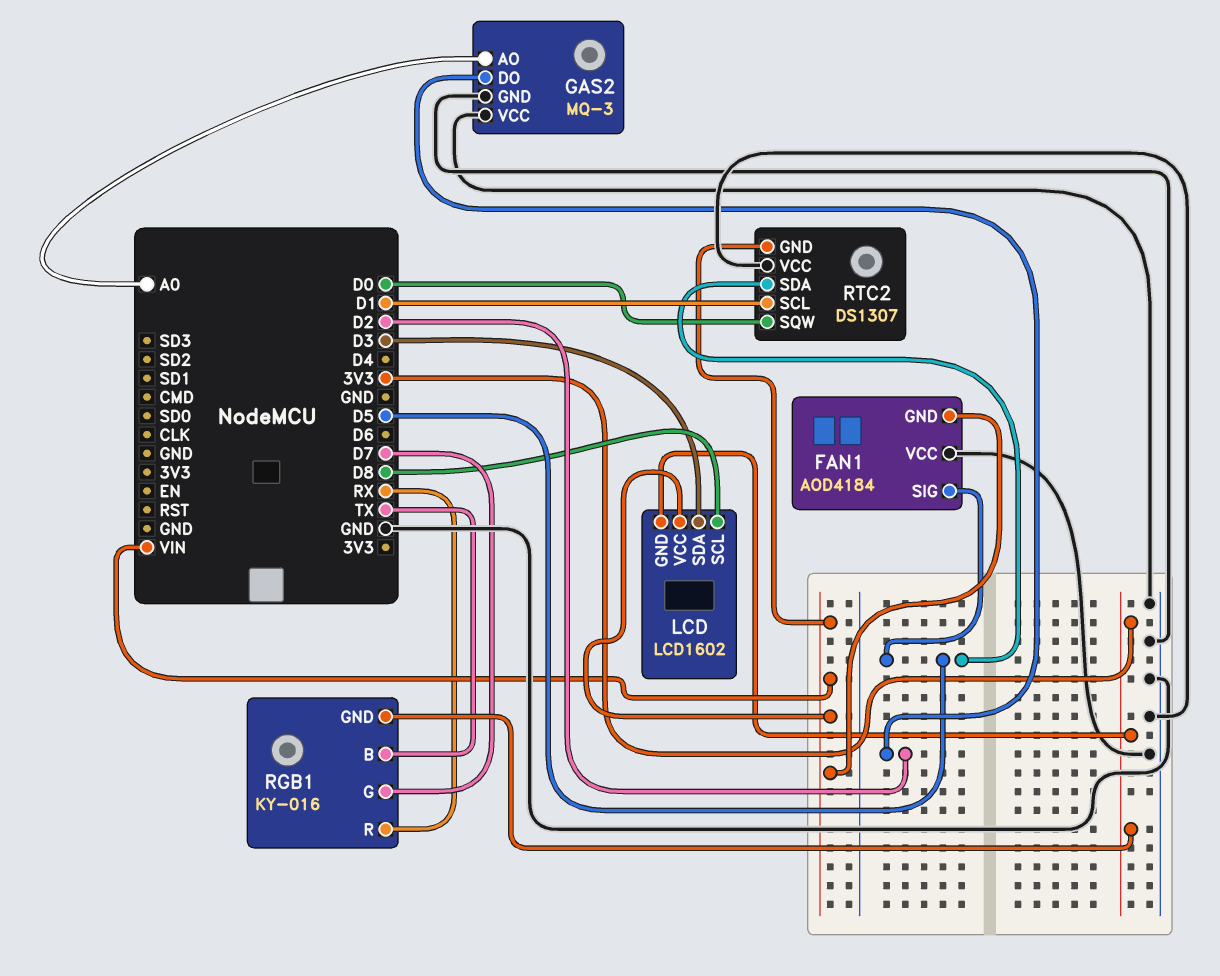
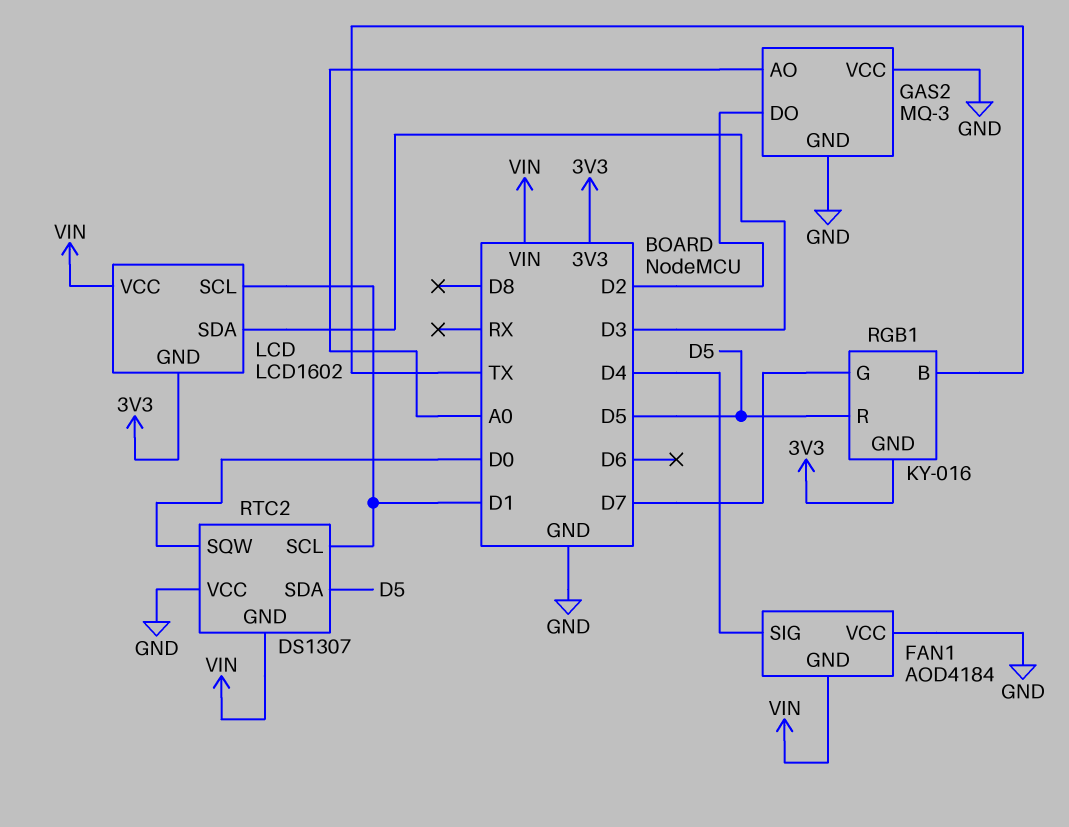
FAN1 pin SIG: D5 -> D4
LCD pin SCL: D8 -> D1
RGB1 pin R: RX -> D5

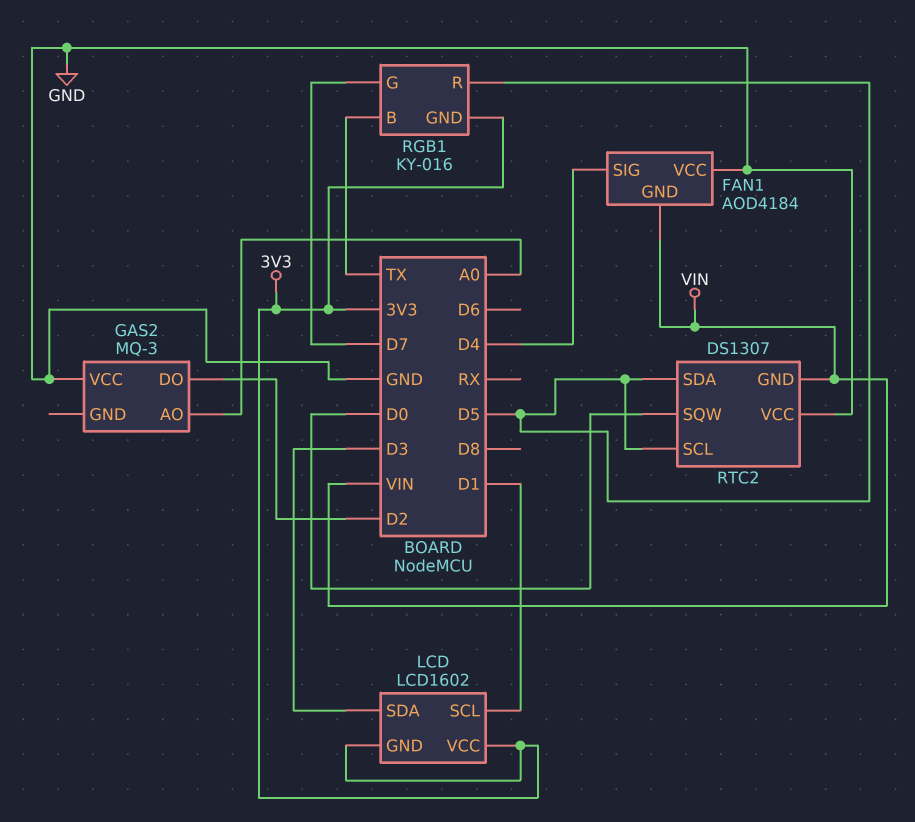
GAS2 pin GND: GND -> none
LCD pin VCC: VIN -> 3V3
RTC2 pin SCL: D1 -> D5

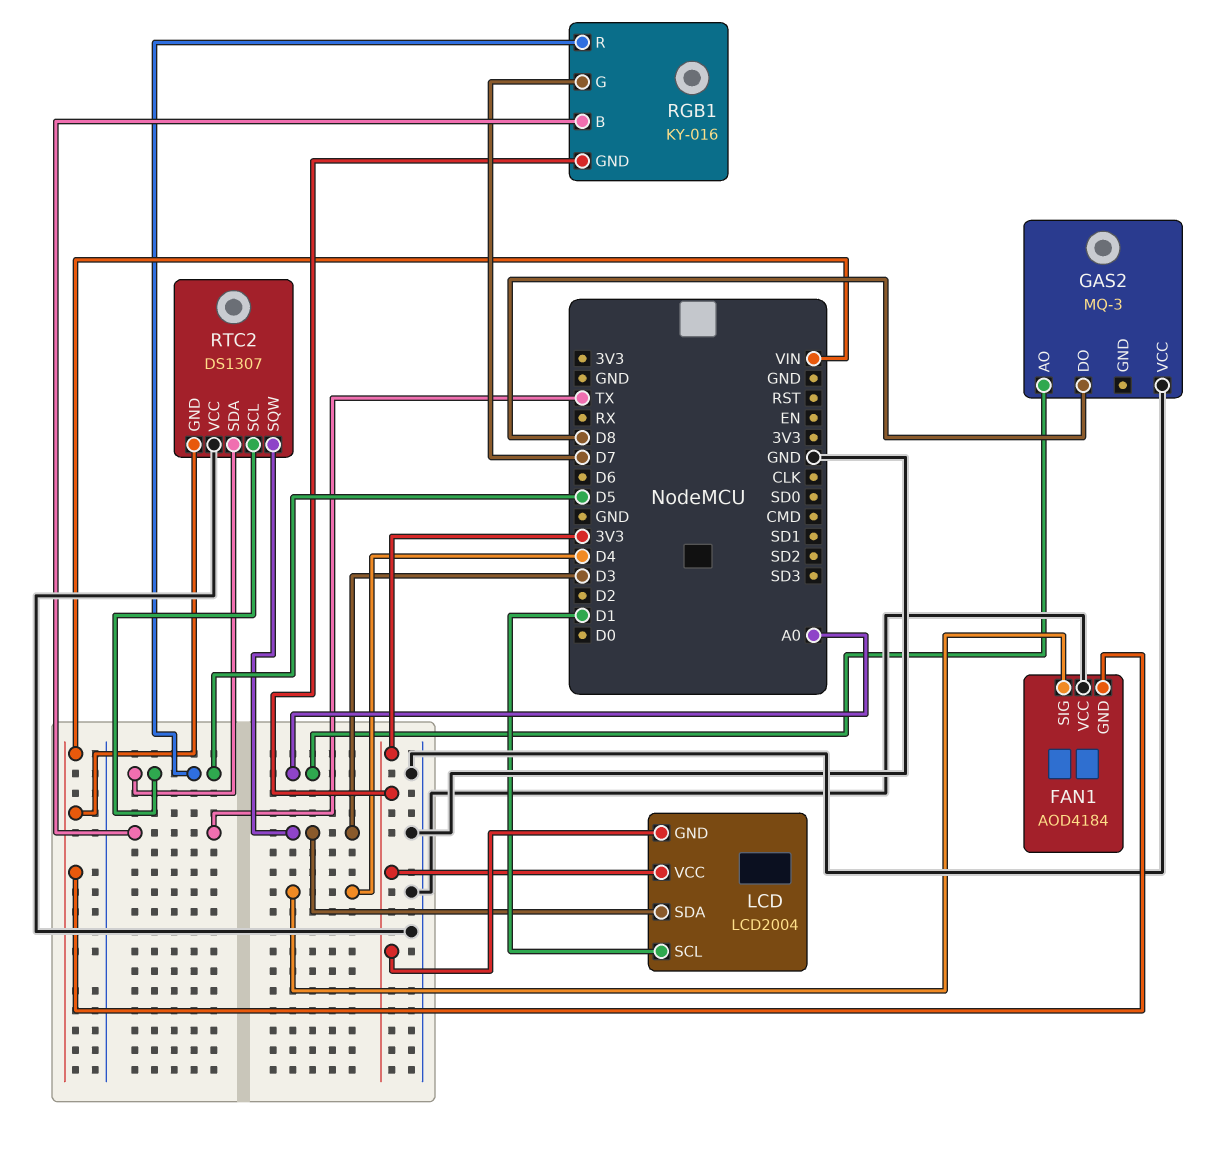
GAS2 pin DO: D2 -> D8
LCD: LCD1602 -> LCD2004
RTC2 pin SQW: D0 -> D3

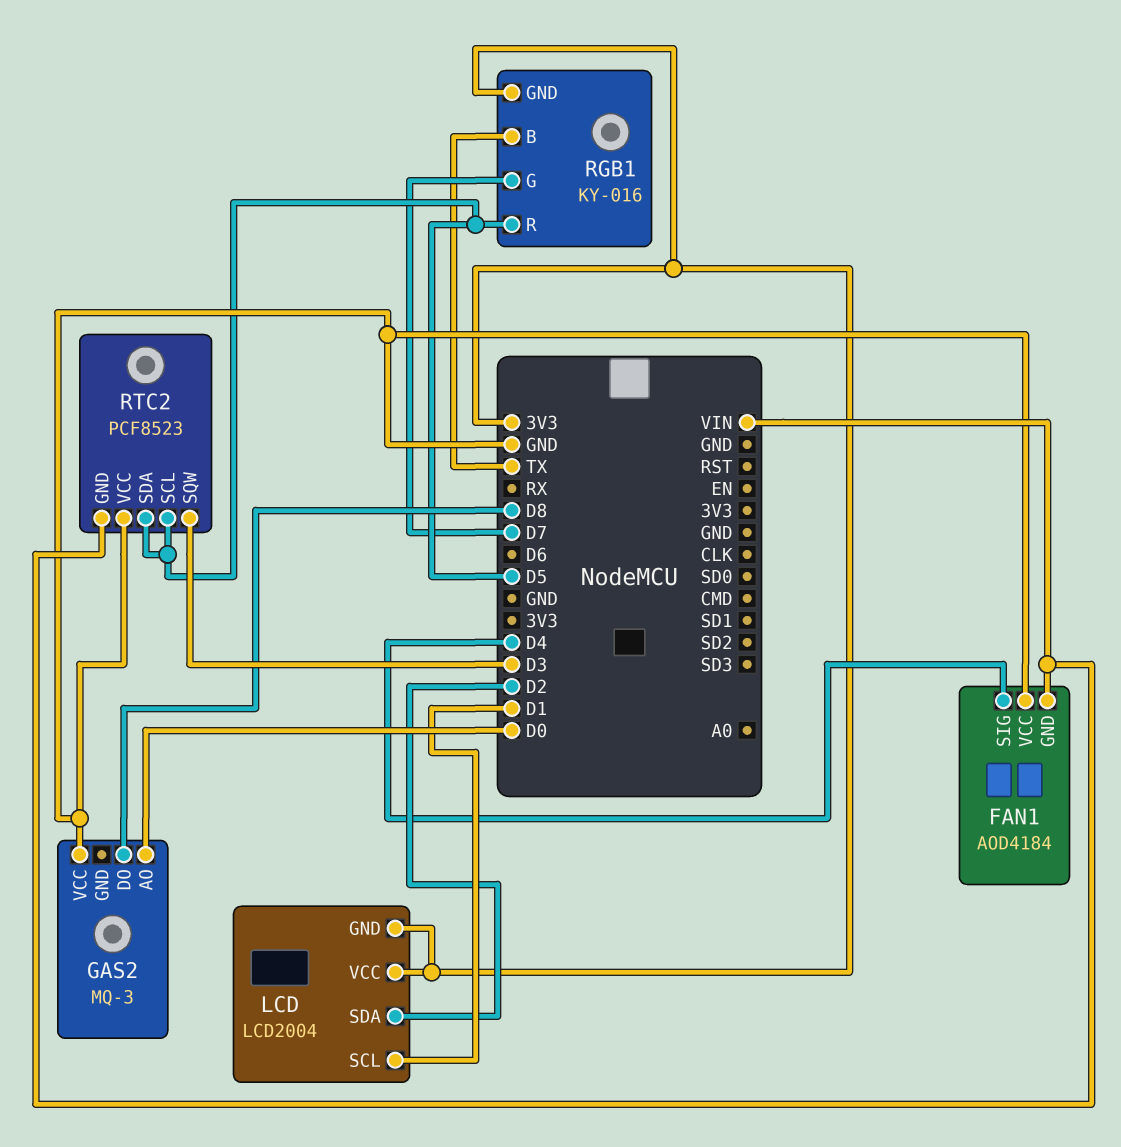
GAS2 pin AO: A0 -> D0
LCD pin SDA: D3 -> D2
RTC2: DS1307 -> PCF8523

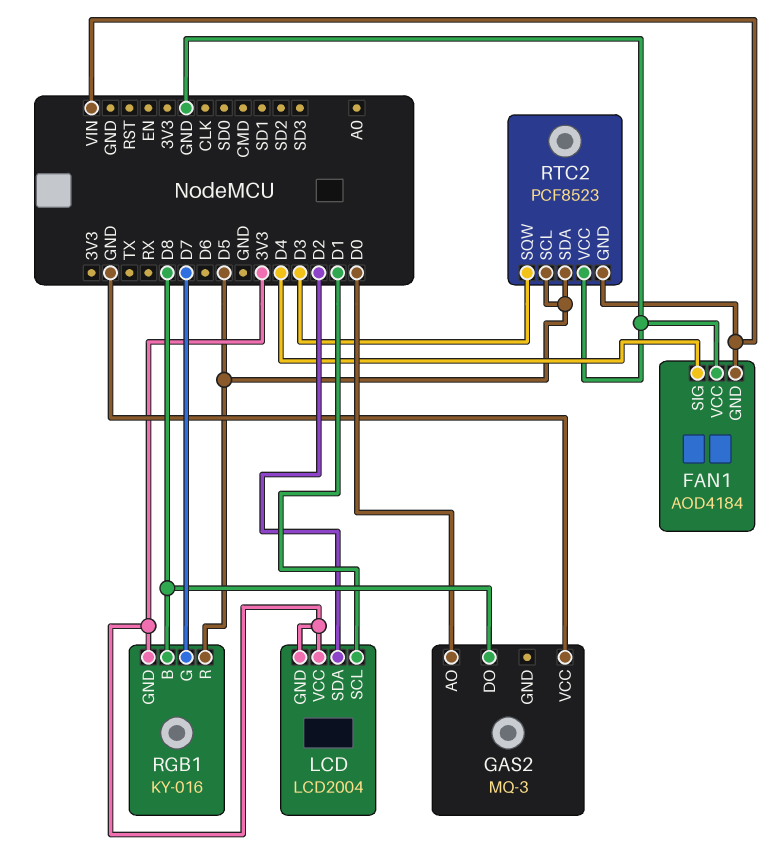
RGB1 pin B: TX -> D8

